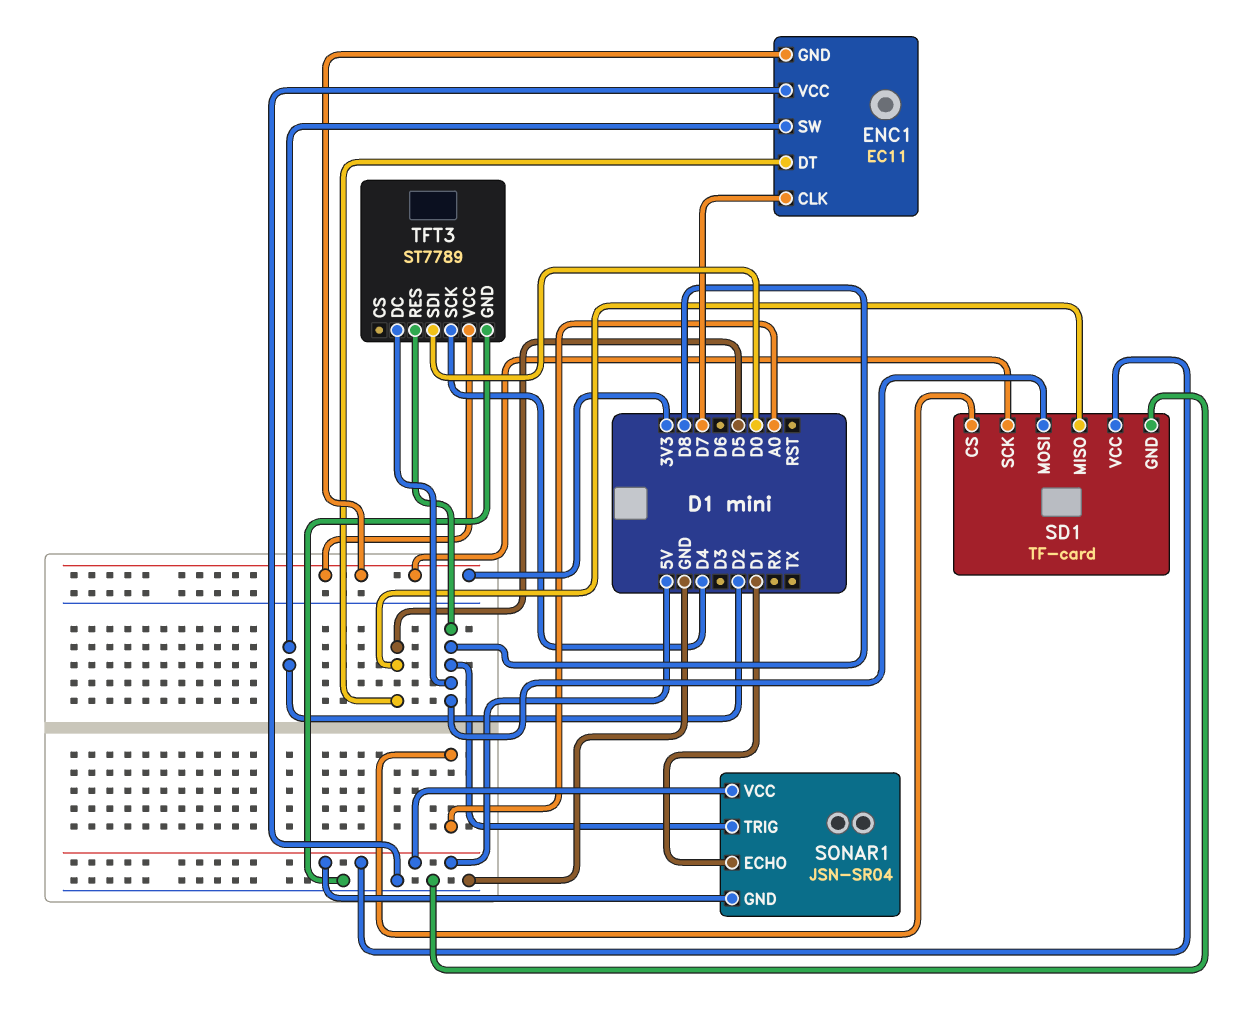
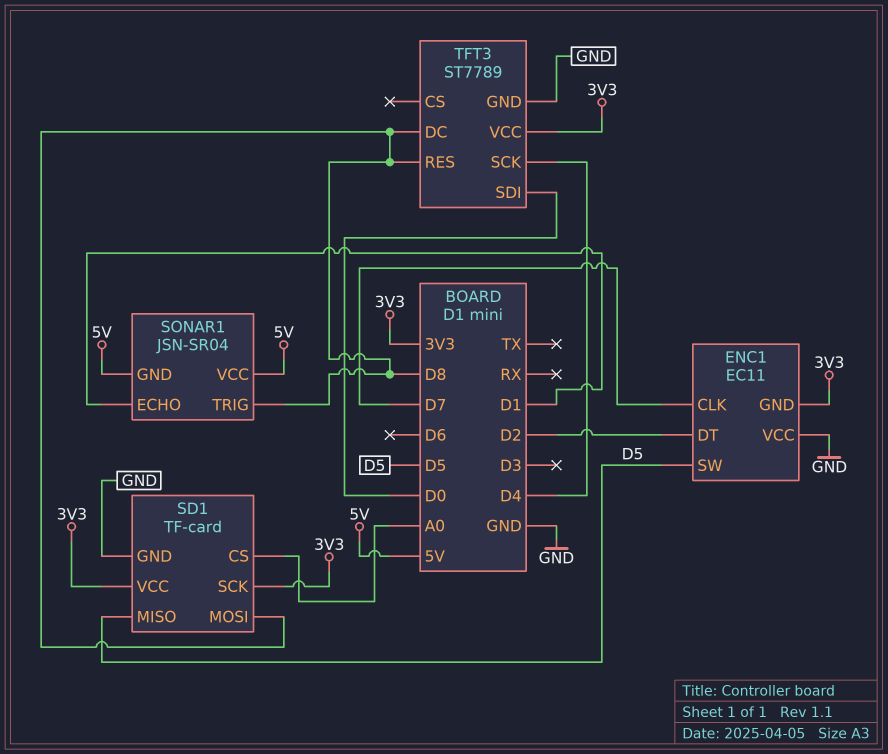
ENC1 pin DT: D5 -> D2
ENC1 pin SW: D2 -> D5
SD1 pin VCC: 5V -> 3V3

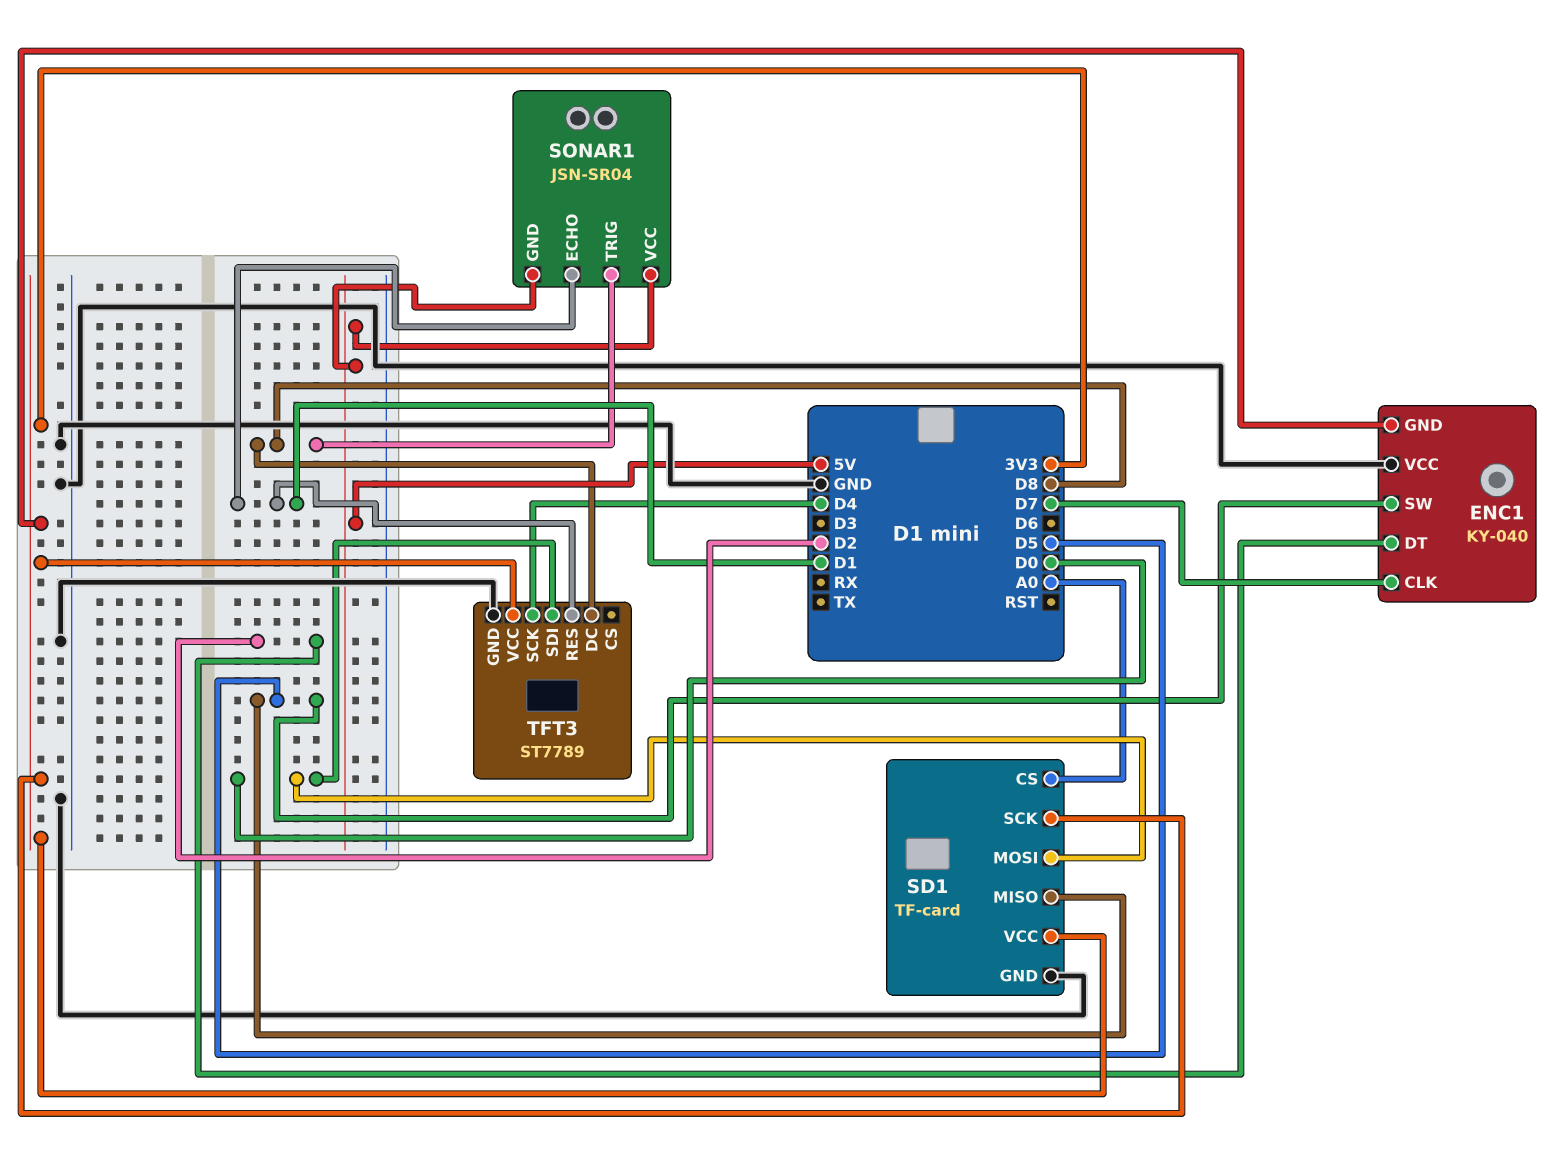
ENC1: EC11 -> KY-040
SD1 pin MOSI: D8 -> D0
TFT3 pin RES: D8 -> D1

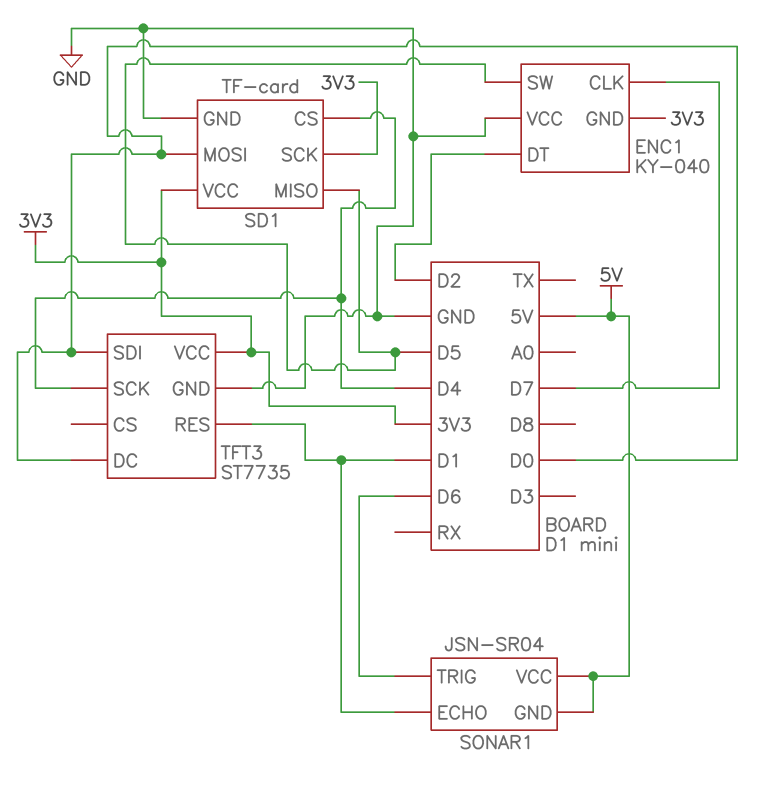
SD1 pin CS: A0 -> D4
SONAR1 pin TRIG: D8 -> D6
TFT3: ST7789 -> ST7735
TFT3 pin DC: D8 -> D0

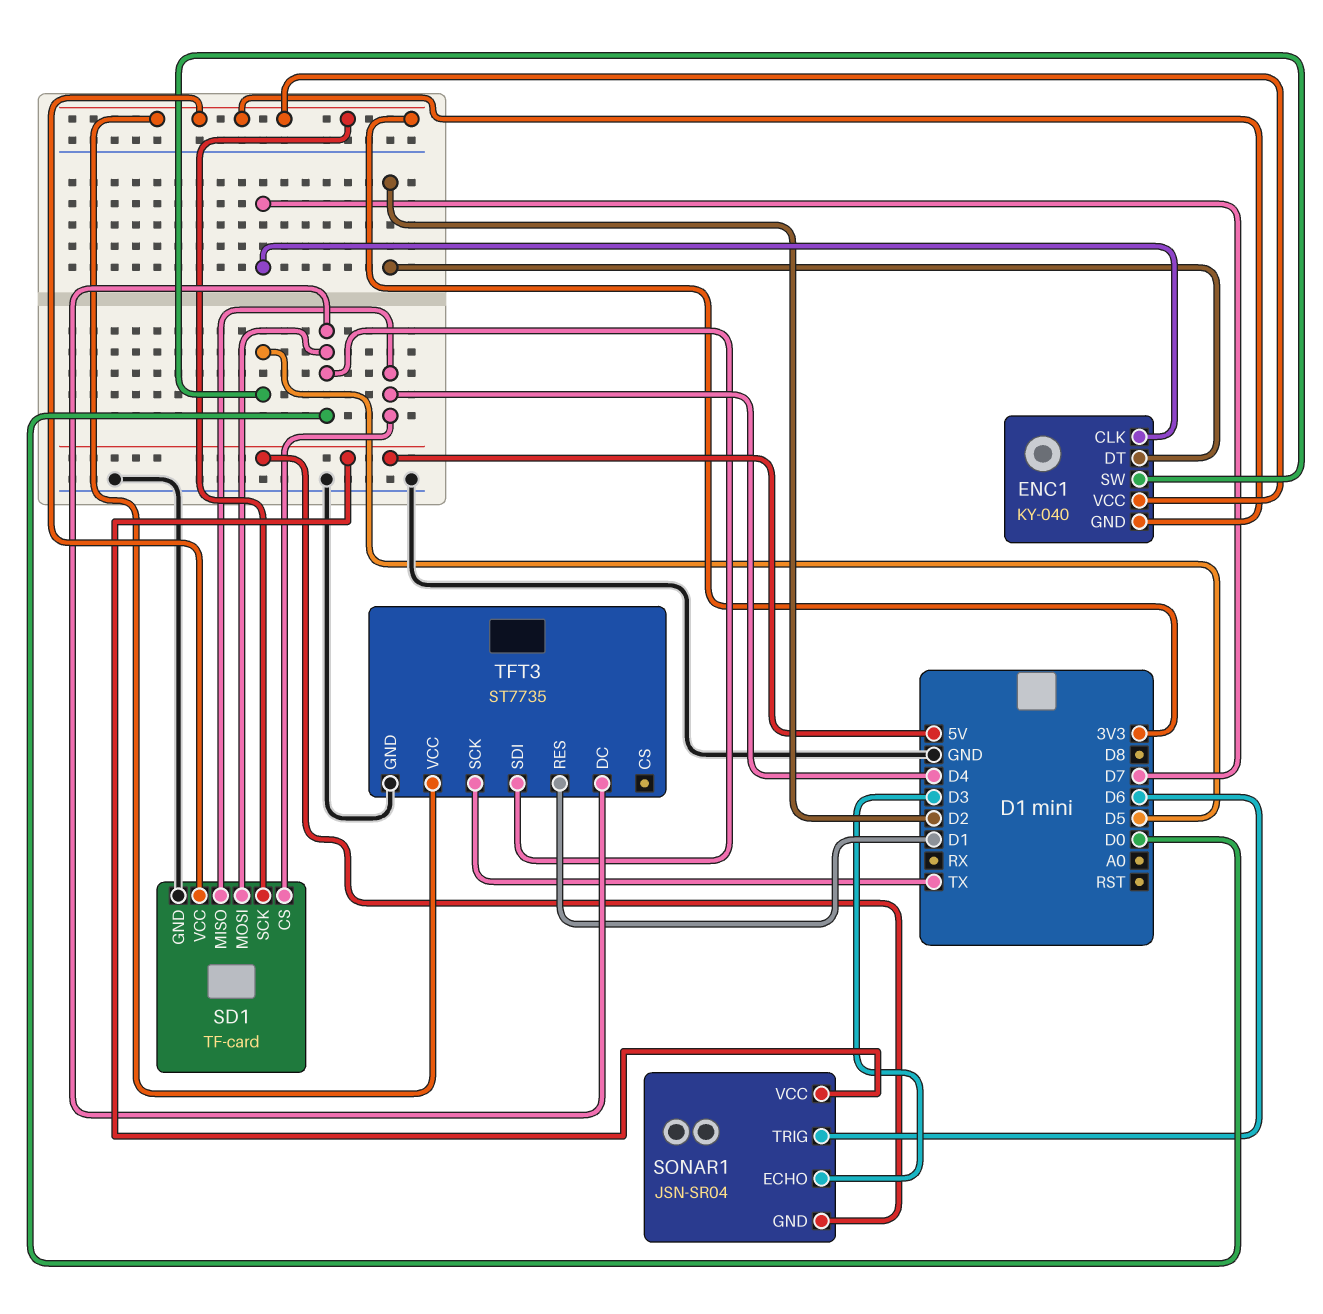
ENC1 pin VCC: GND -> 3V3
SD1 pin MISO: D5 -> D4
SONAR1 pin ECHO: D1 -> D3
TFT3 pin SCK: D4 -> TX

